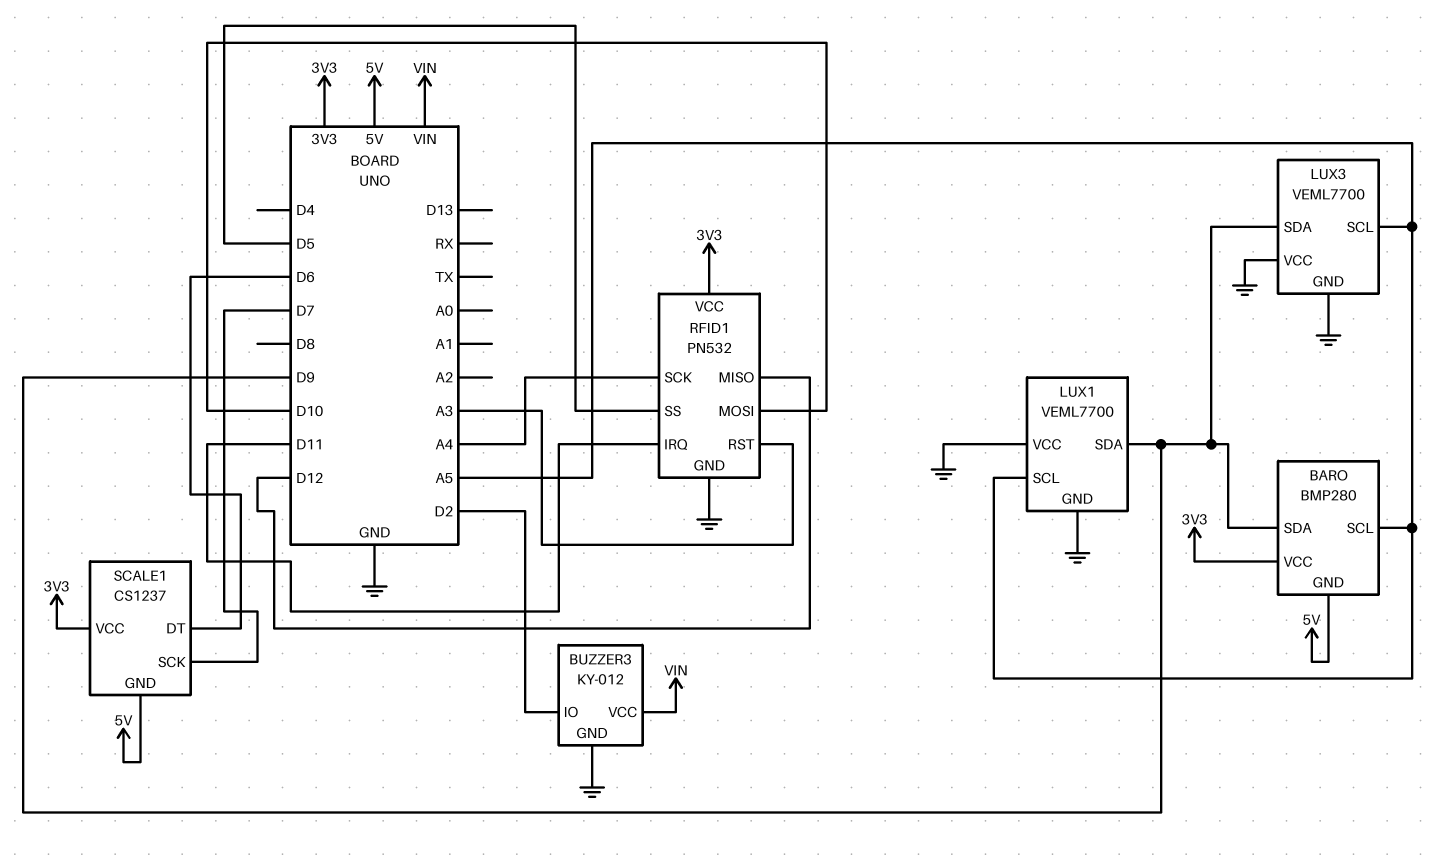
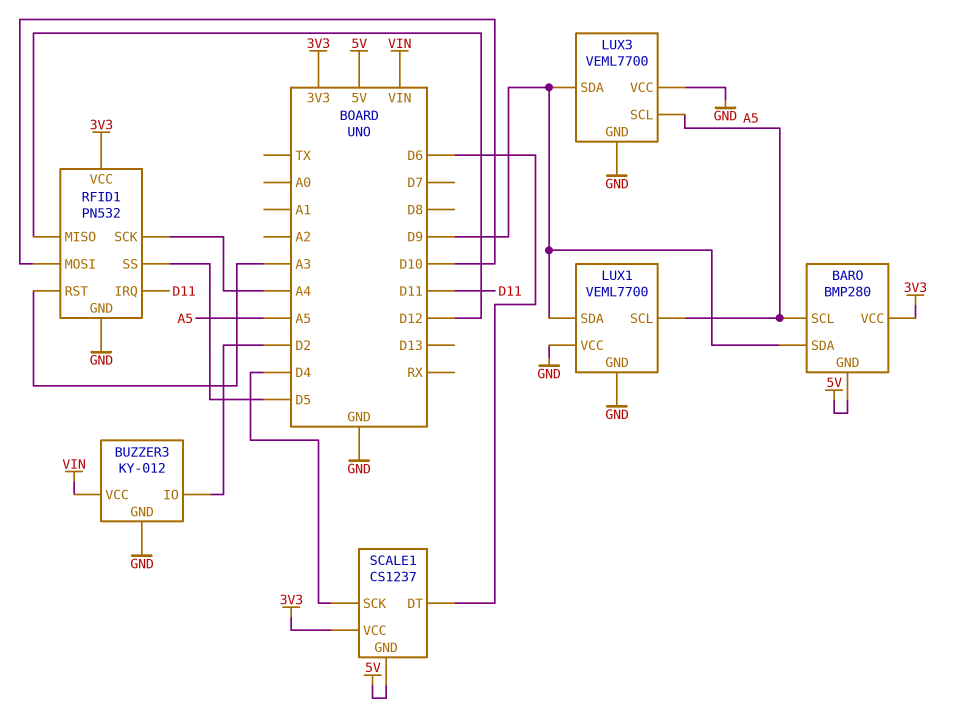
SCALE1 pin SCK: D7 -> D4

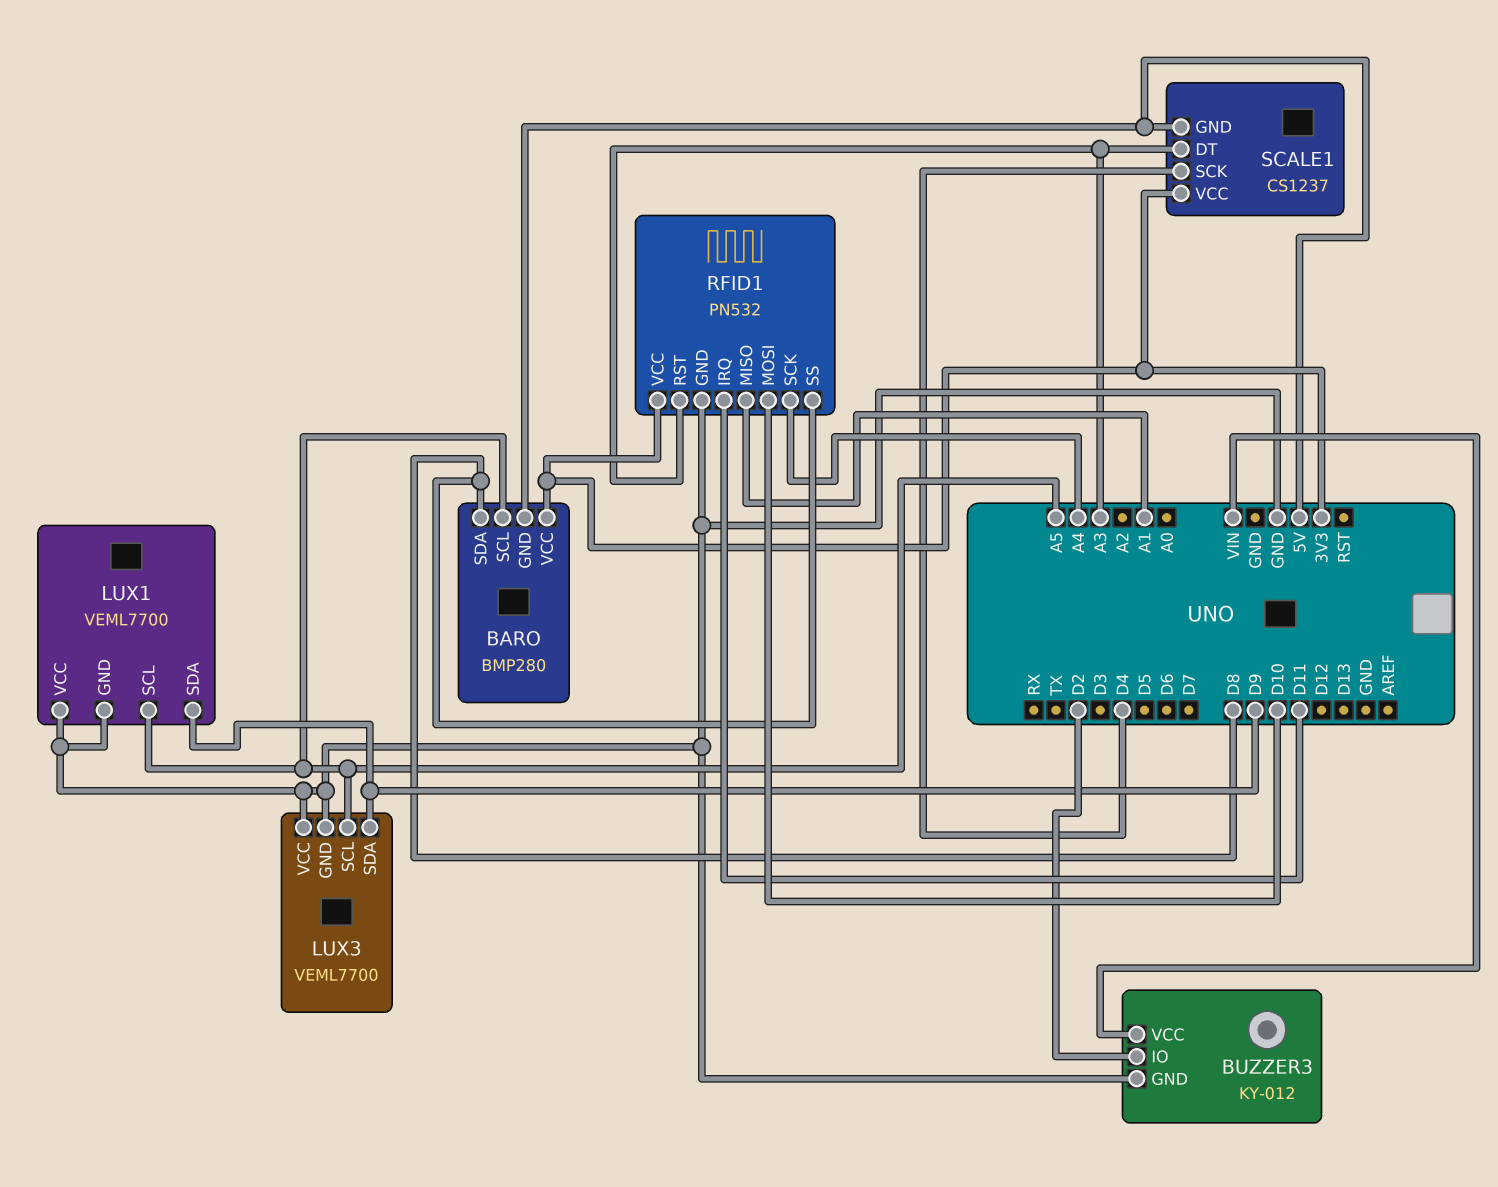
BARO pin SDA: D9 -> D8
RFID1 pin MISO: D12 -> A1
RFID1 pin SS: D5 -> D8
SCALE1 pin DT: D6 -> A3

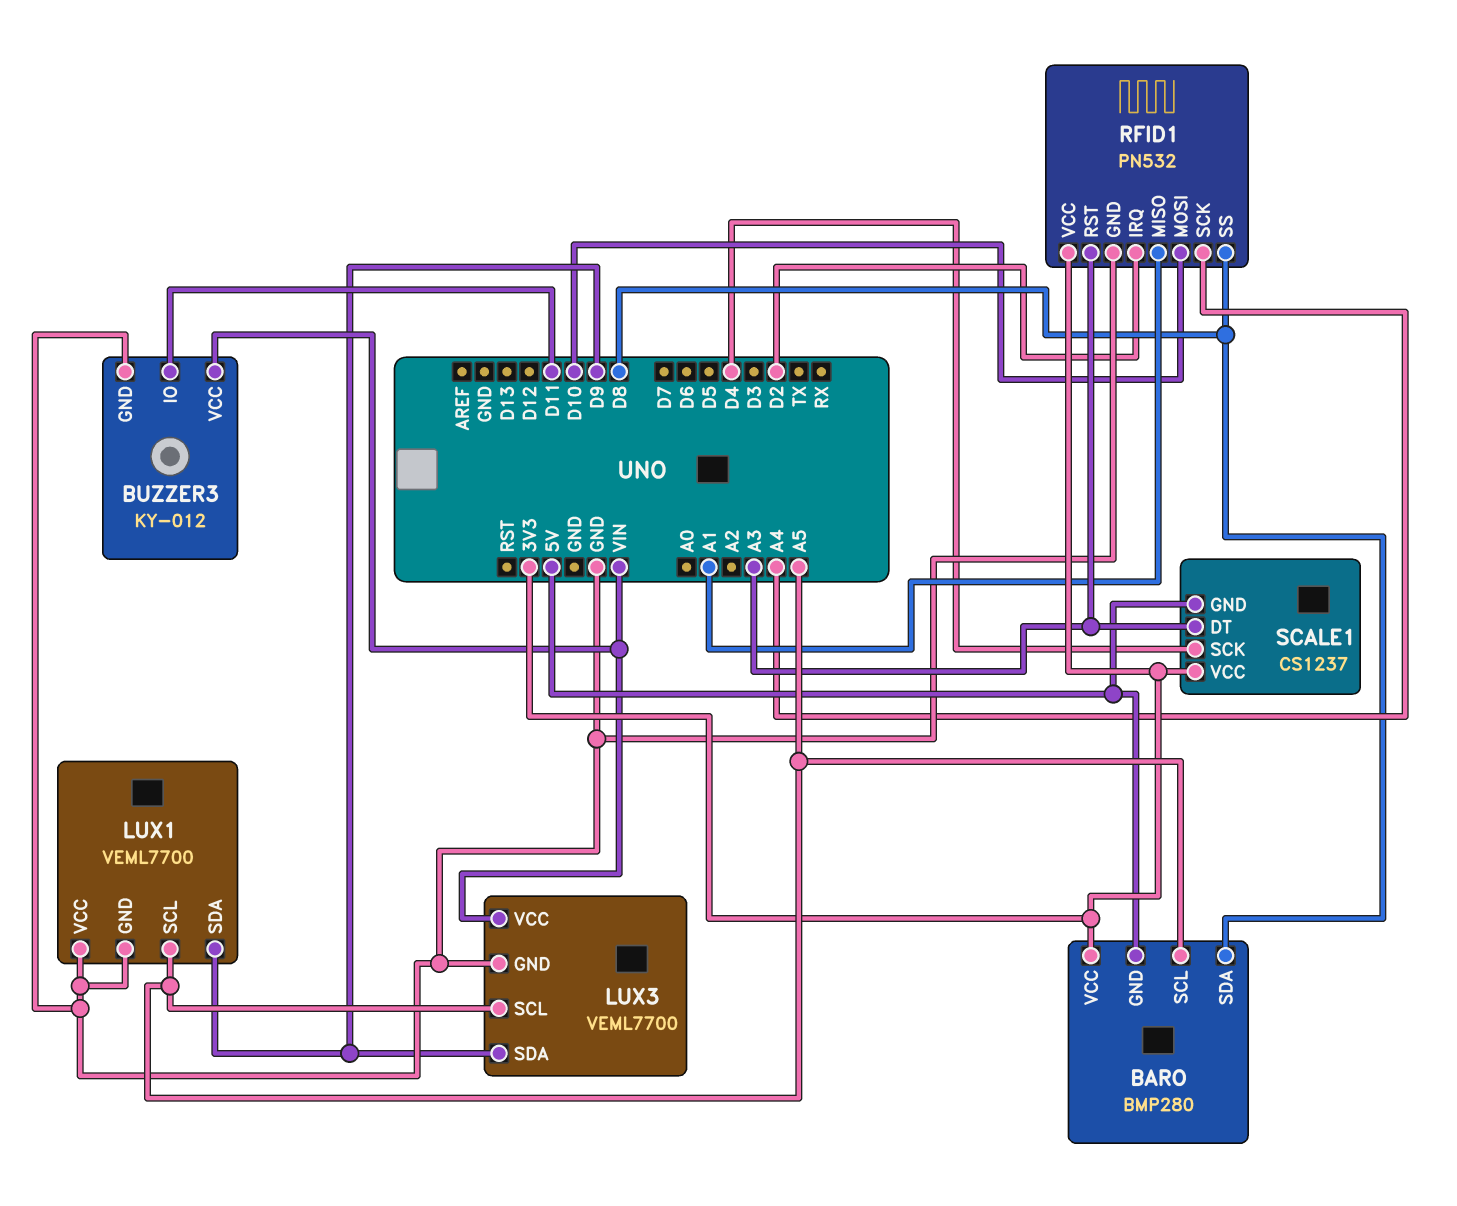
BUZZER3 pin IO: D2 -> D11
LUX3 pin VCC: GND -> VIN
RFID1 pin IRQ: D11 -> D2

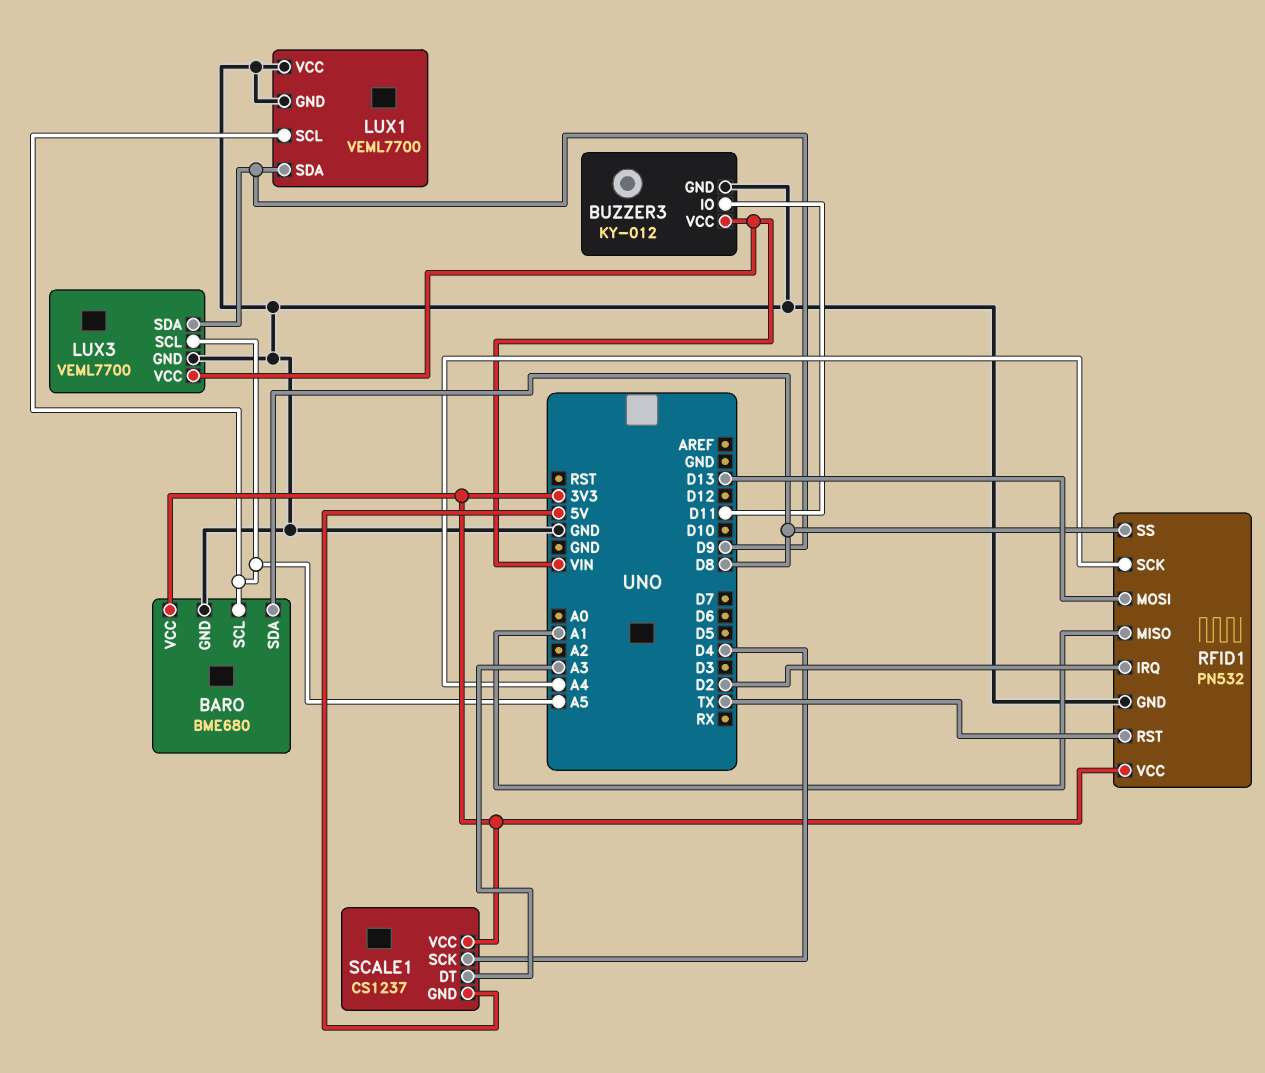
BARO: BMP280 -> BME680
BARO pin GND: 5V -> GND
RFID1 pin MOSI: D10 -> D13
RFID1 pin RST: A3 -> TX

